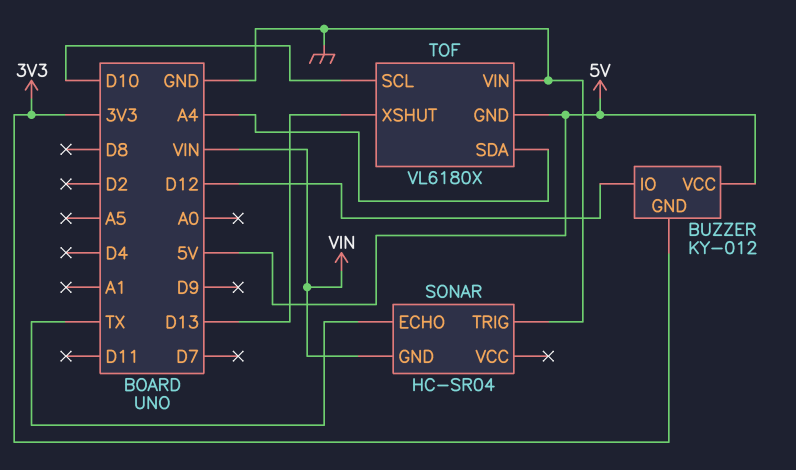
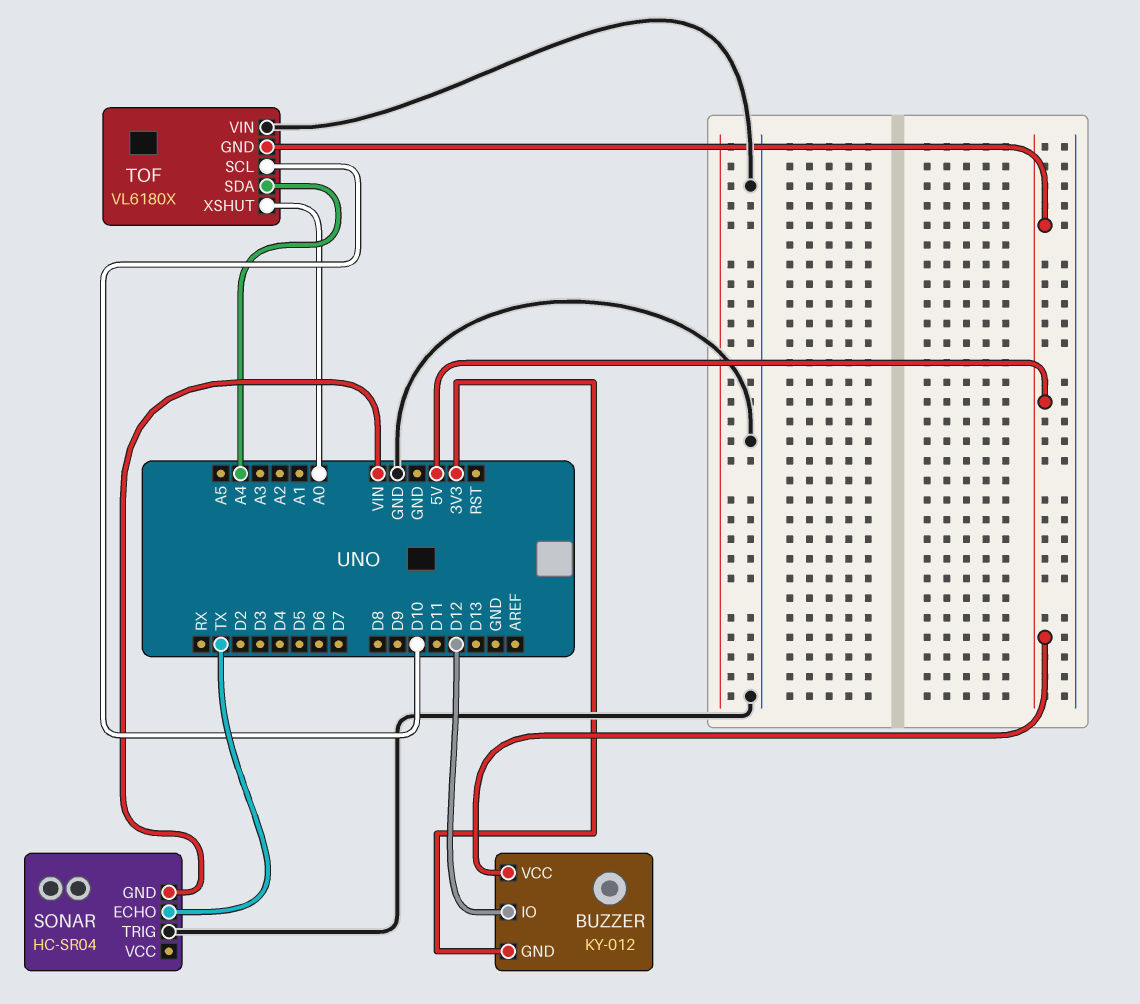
TOF pin XSHUT: D13 -> A0

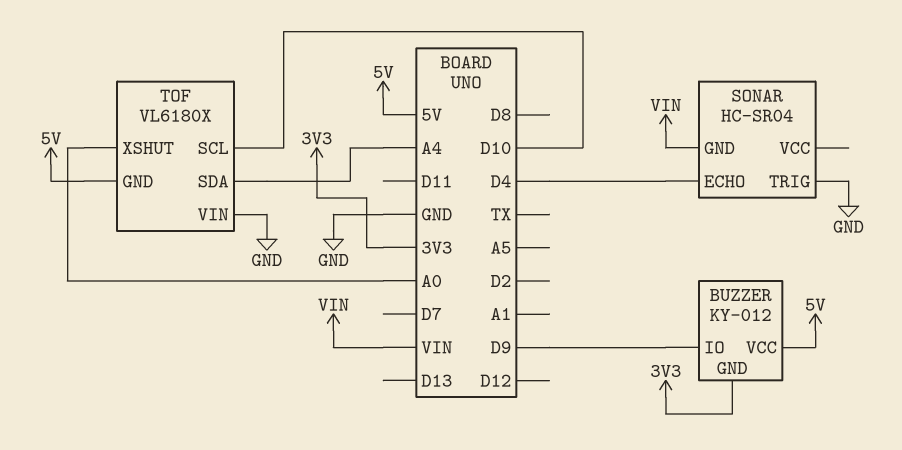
BUZZER pin IO: D12 -> D9
SONAR pin ECHO: TX -> D4

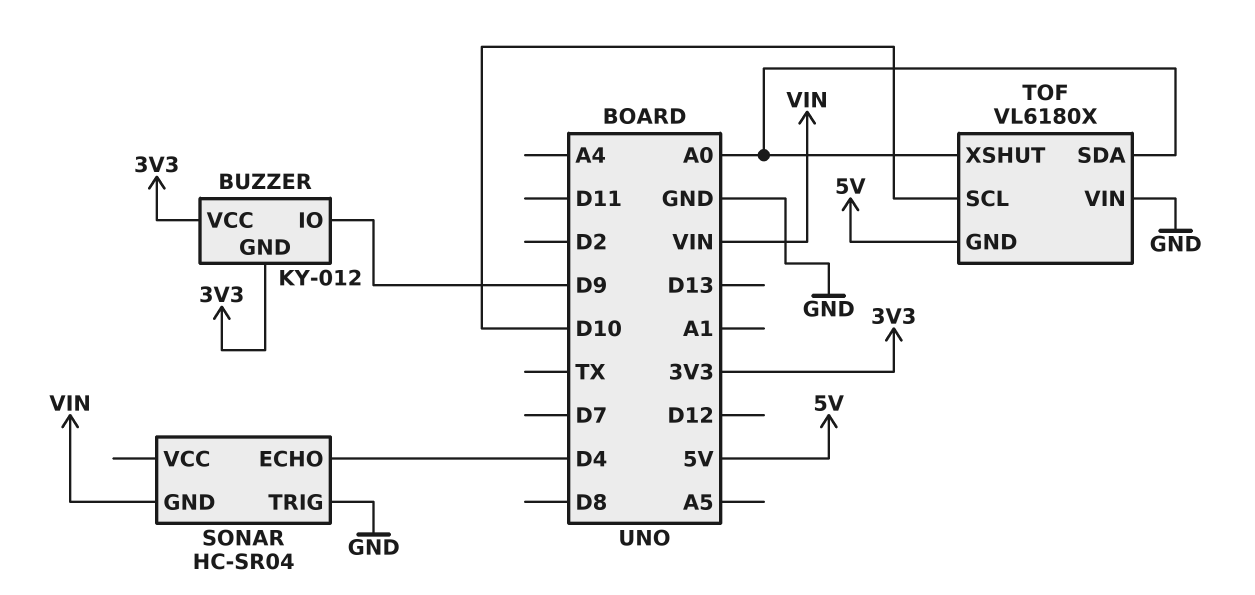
BUZZER pin VCC: 5V -> 3V3
TOF pin SDA: A4 -> A0

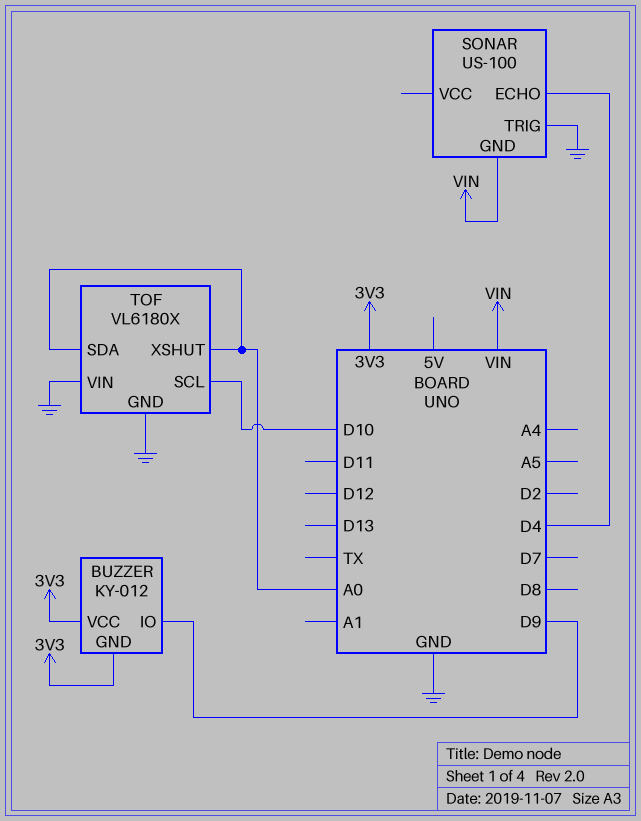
SONAR: HC-SR04 -> US-100
TOF pin GND: 5V -> GND

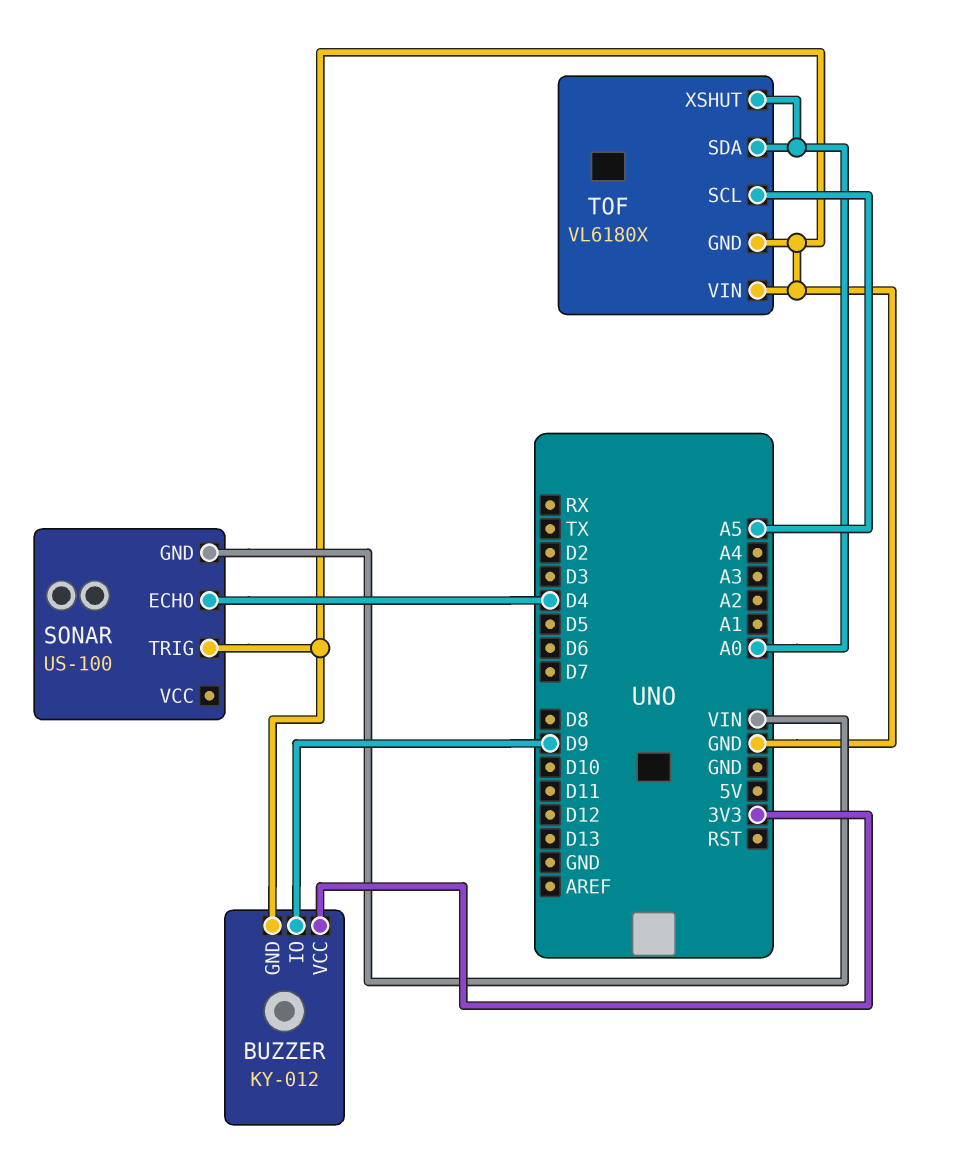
BUZZER pin GND: 3V3 -> GND
TOF pin SCL: D10 -> A5

